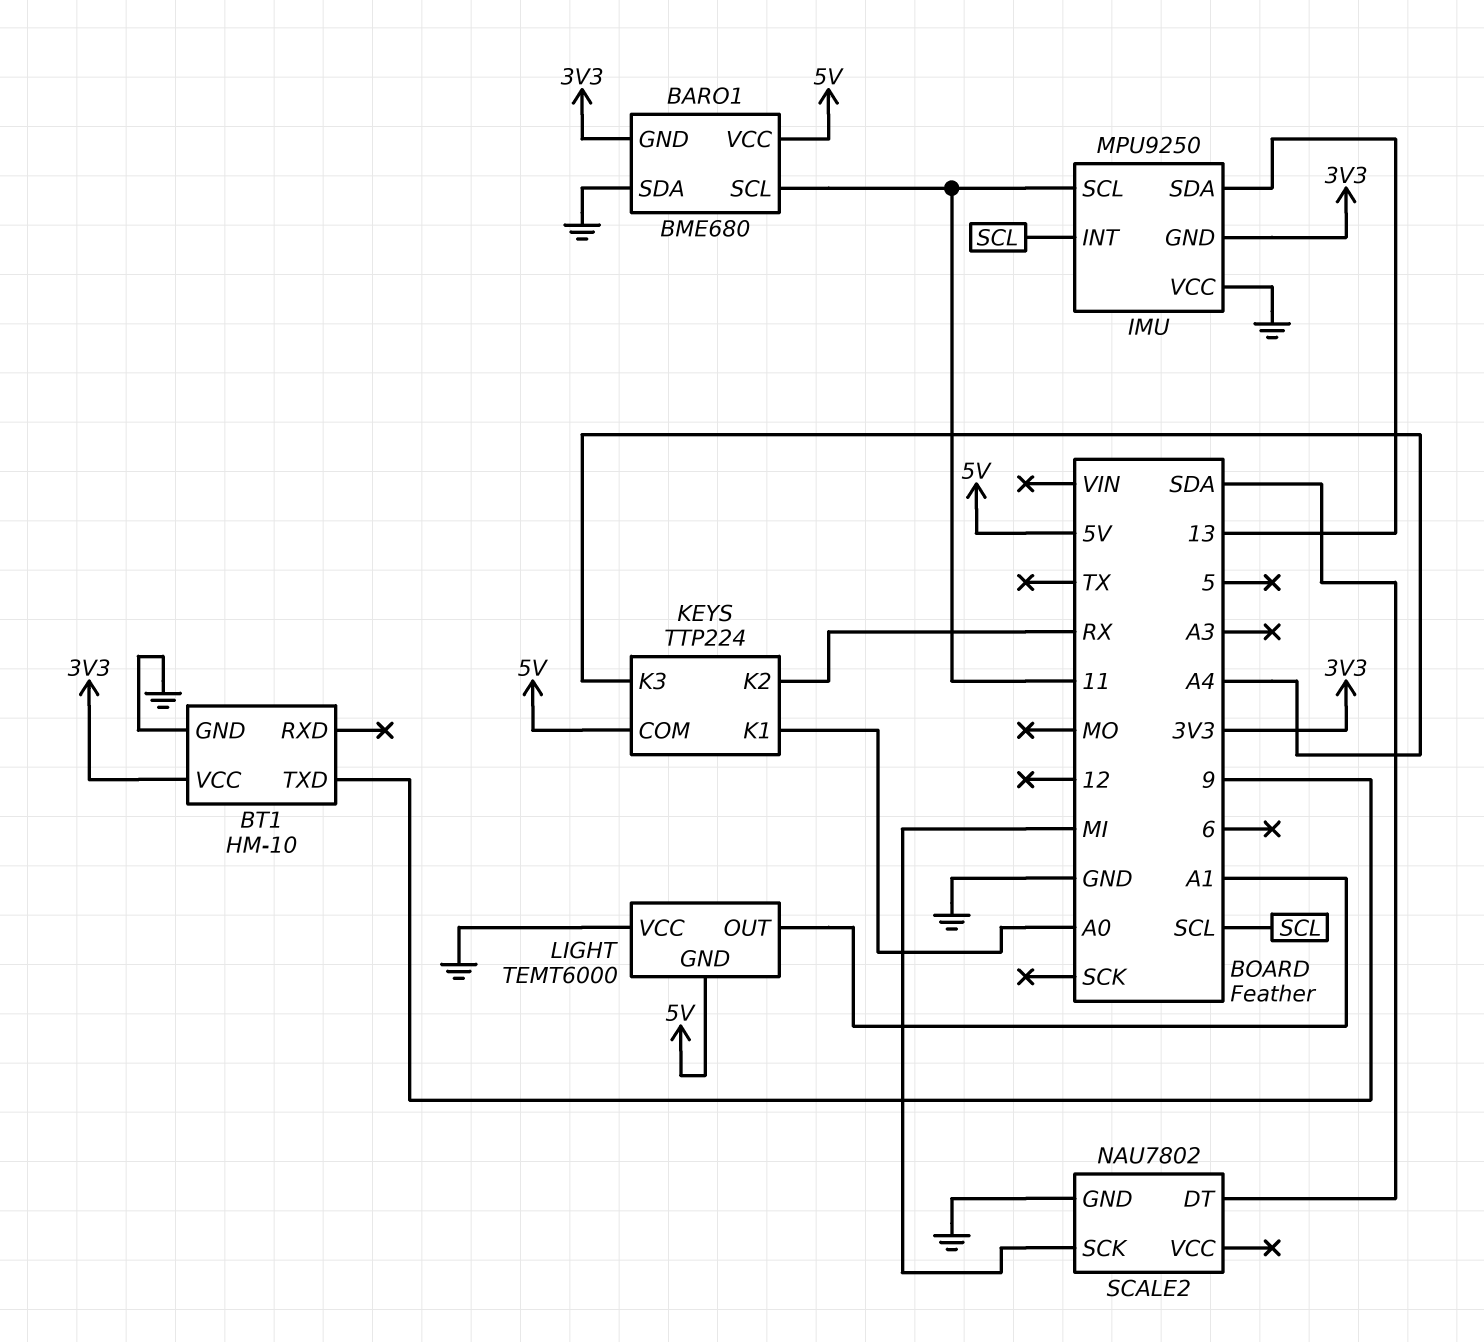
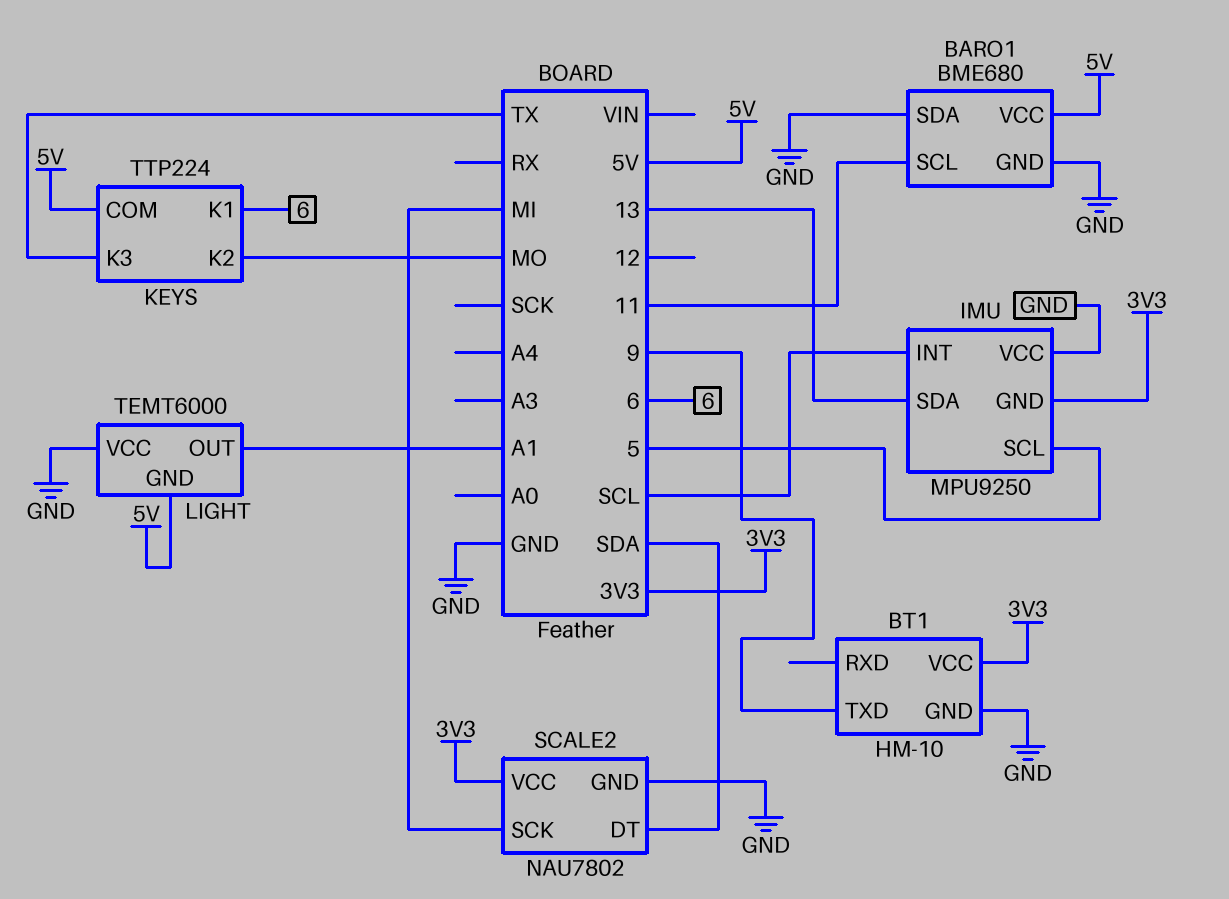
BARO1 pin GND: 3V3 -> GND
IMU pin SCL: 11 -> 5
KEYS pin K1: A0 -> 6
KEYS pin K2: RX -> MO
KEYS pin K3: A4 -> TX
SCALE2 pin VCC: none -> 3V3

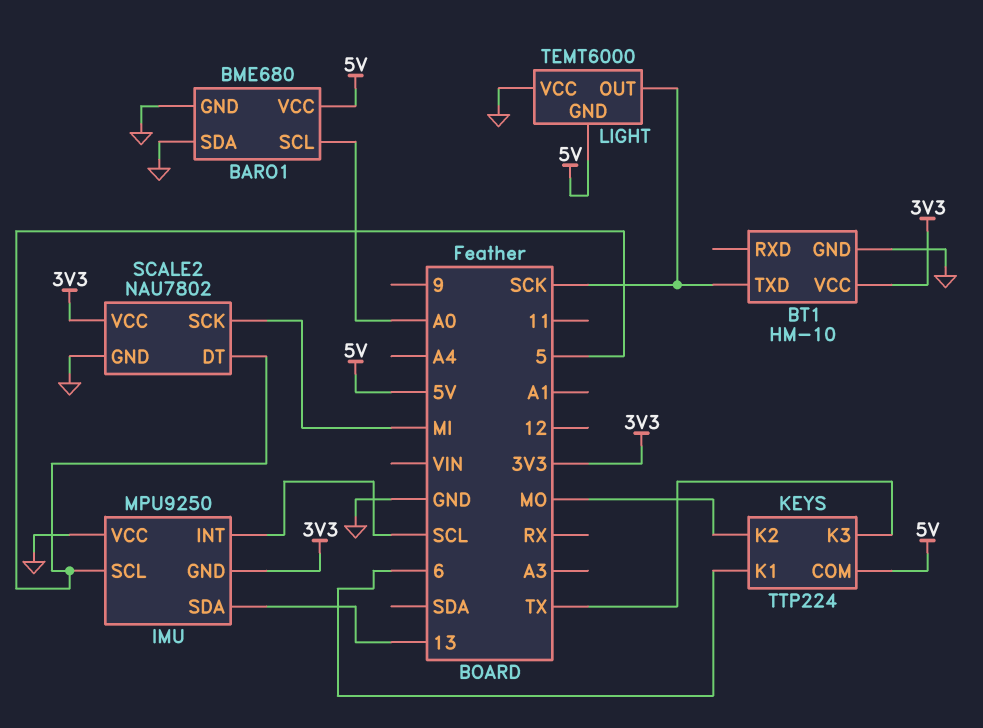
BARO1 pin SCL: 11 -> A0
BT1 pin TXD: 9 -> SCK
LIGHT pin OUT: A1 -> SCK
SCALE2 pin DT: SDA -> 5

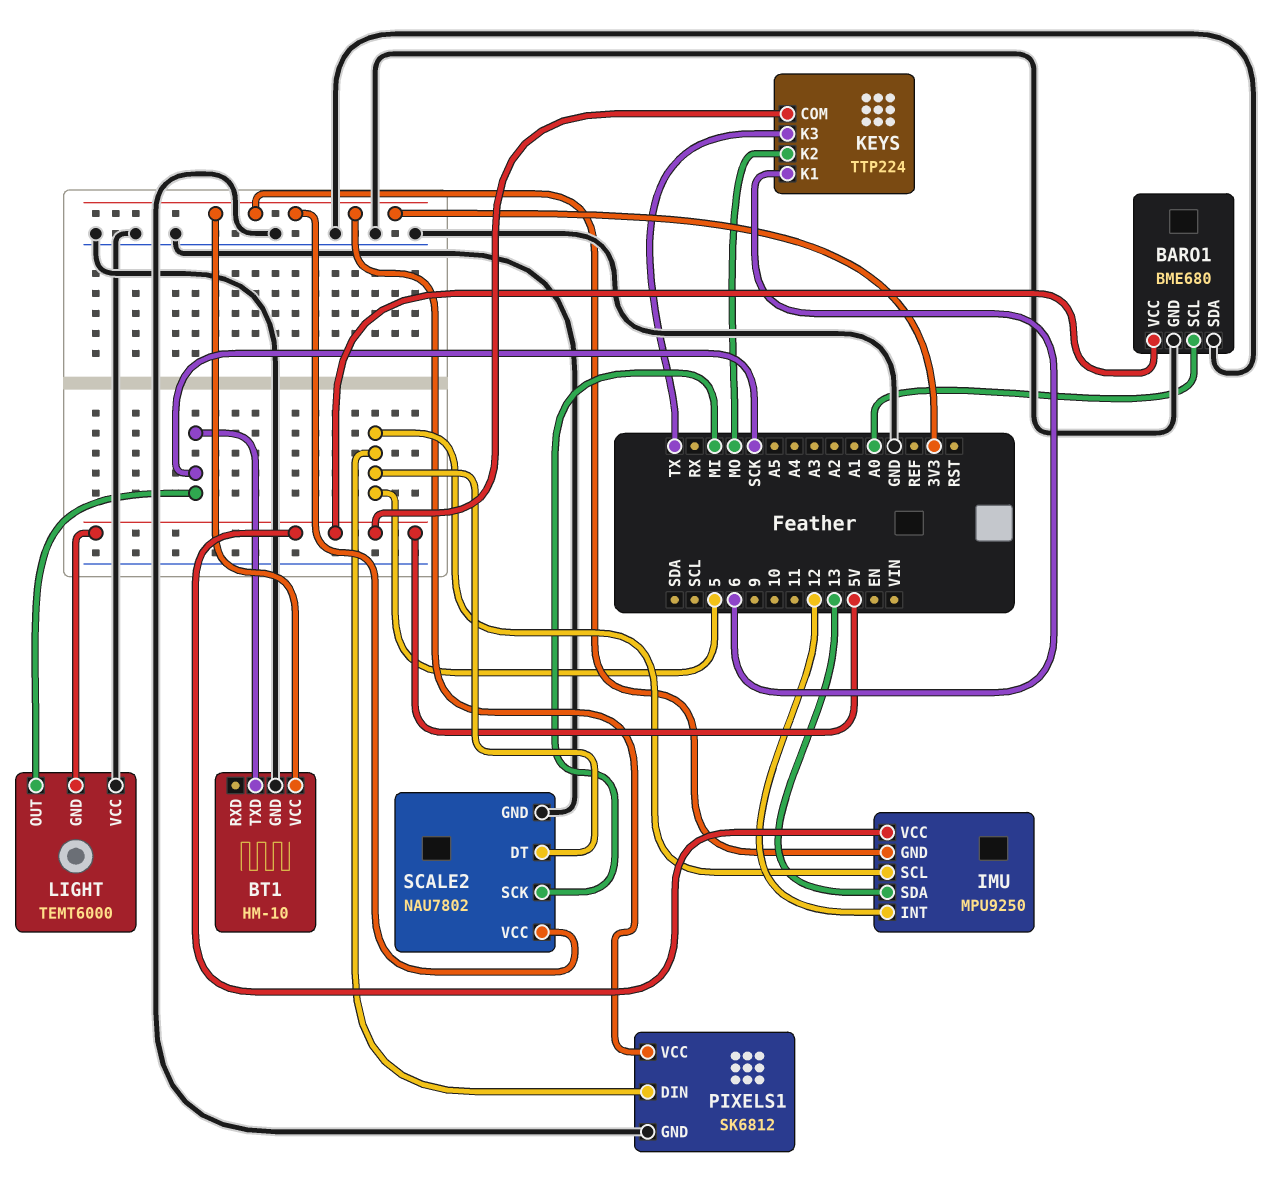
IMU pin INT: SCL -> 12
IMU pin VCC: GND -> 5V
PIXELS1: none -> SK6812
PIXELS1 pin DIN: none -> 5
PIXELS1 pin GND: none -> GND
PIXELS1 pin VCC: none -> 3V3

